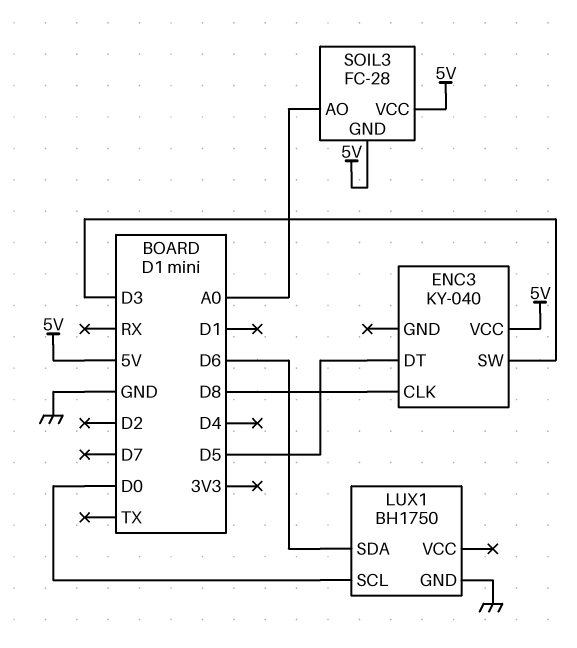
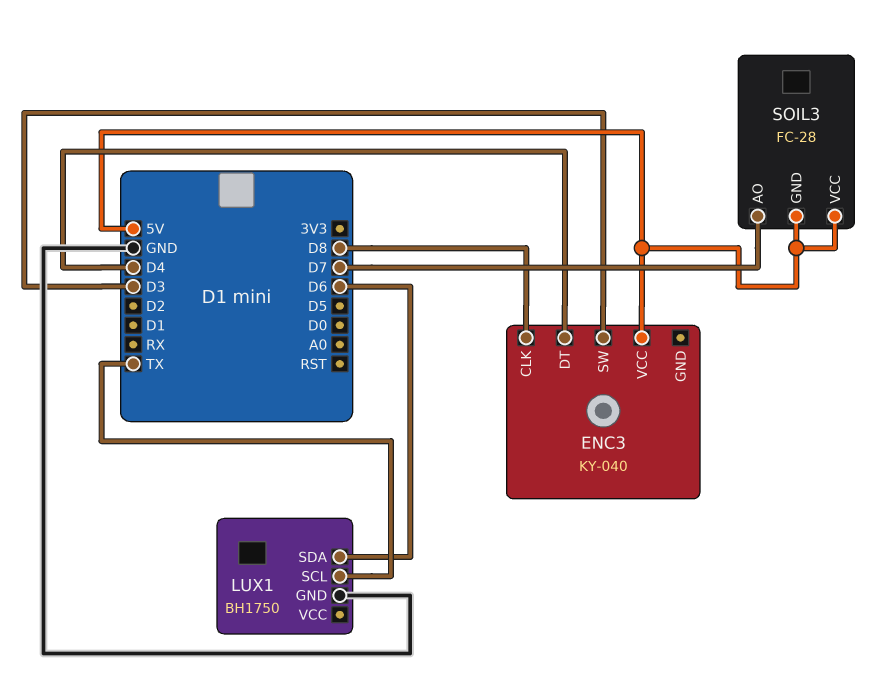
ENC3 pin DT: D5 -> D4
LUX1 pin SCL: D0 -> TX
SOIL3 pin AO: A0 -> D7

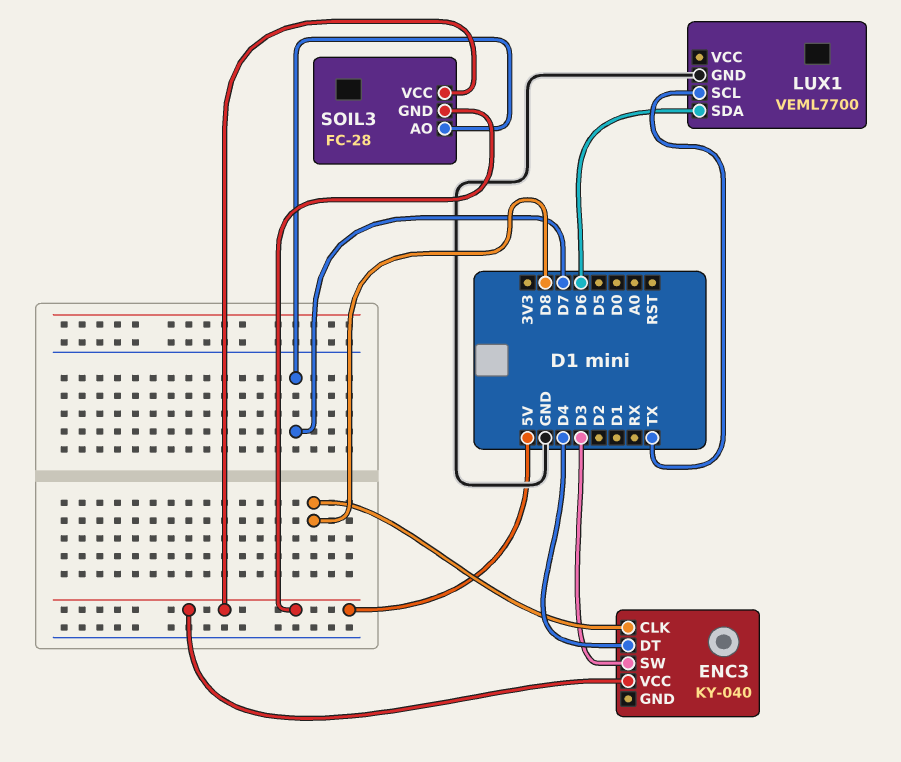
LUX1: BH1750 -> VEML7700

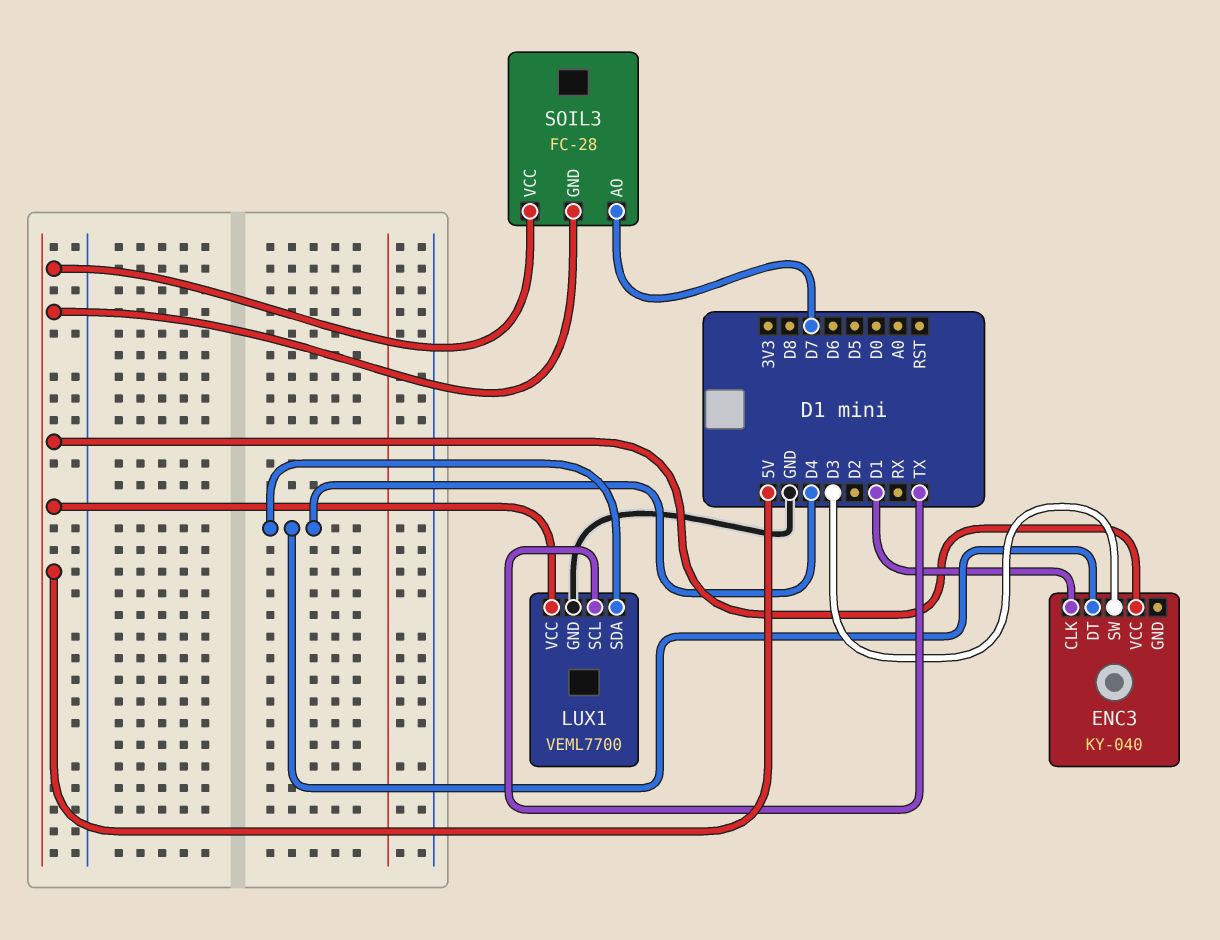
ENC3 pin CLK: D8 -> D1
LUX1 pin SDA: D6 -> D4
LUX1 pin VCC: none -> 5V

